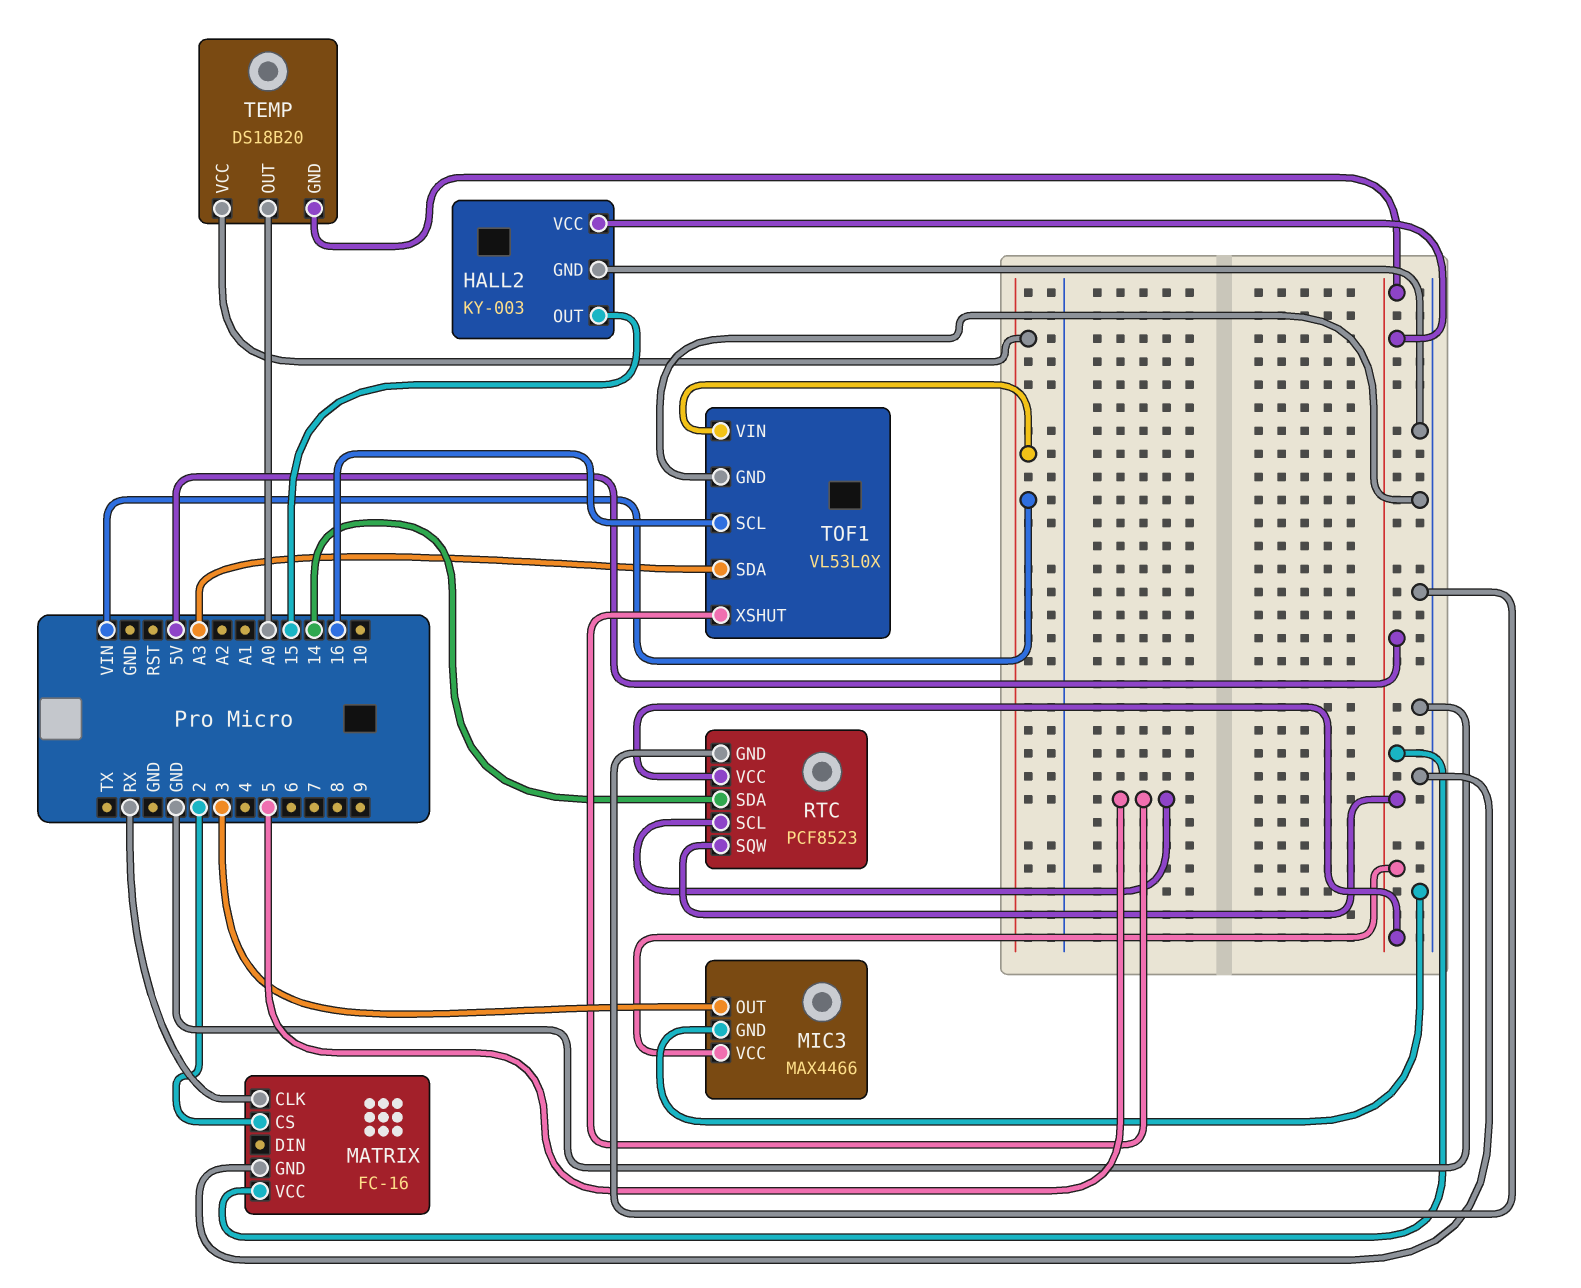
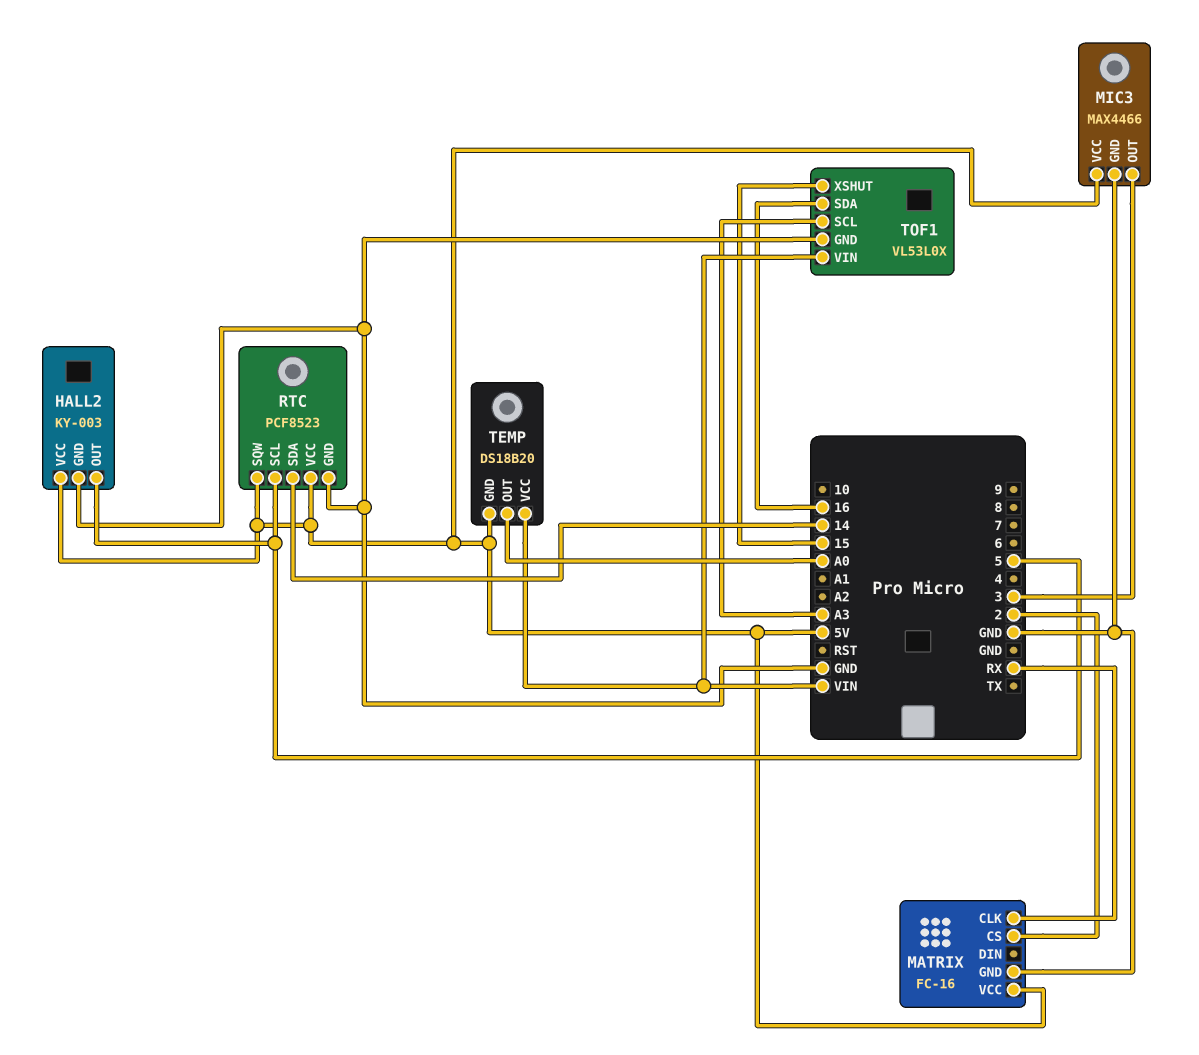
HALL2 pin OUT: 15 -> 5
TOF1 pin SCL: 16 -> A3
TOF1 pin SDA: A3 -> 16
TOF1 pin XSHUT: 5 -> 15

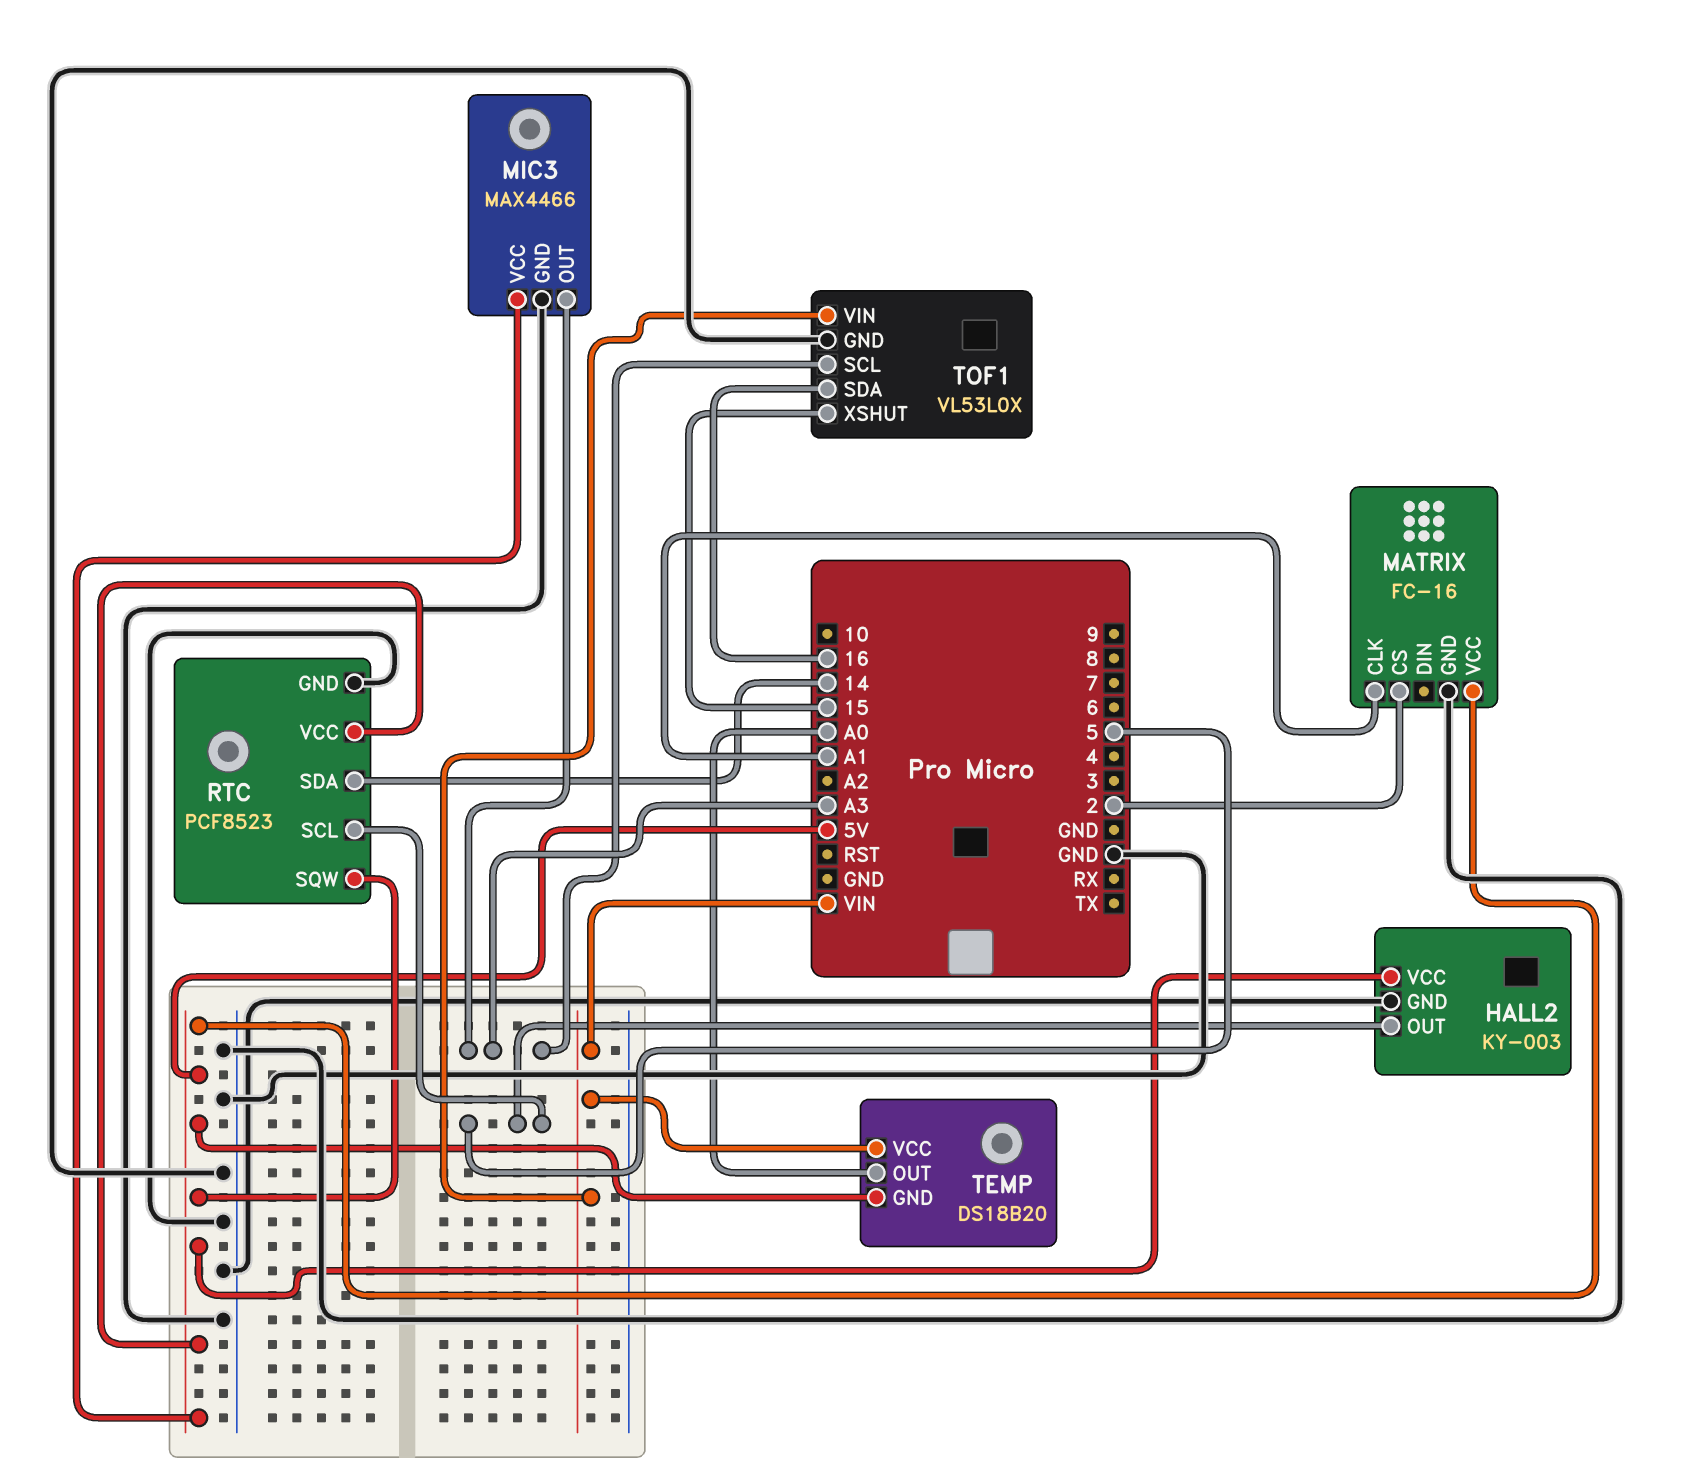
MATRIX pin CLK: RX -> A1
MIC3 pin OUT: 3 -> A3

